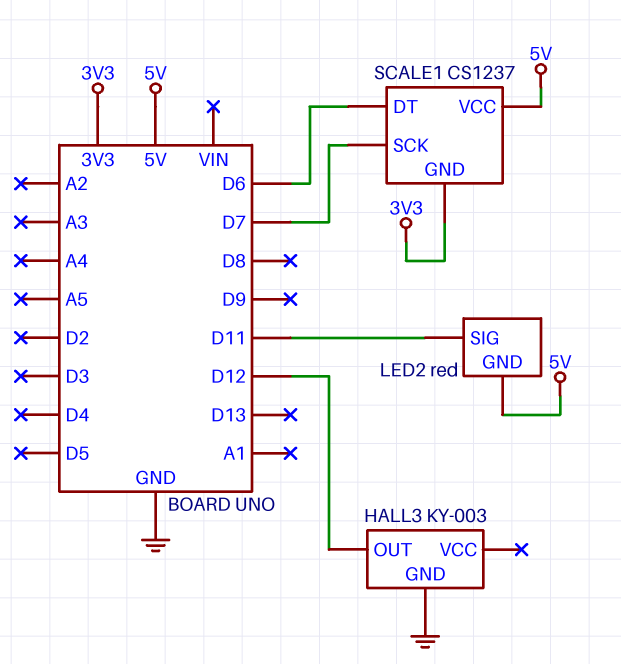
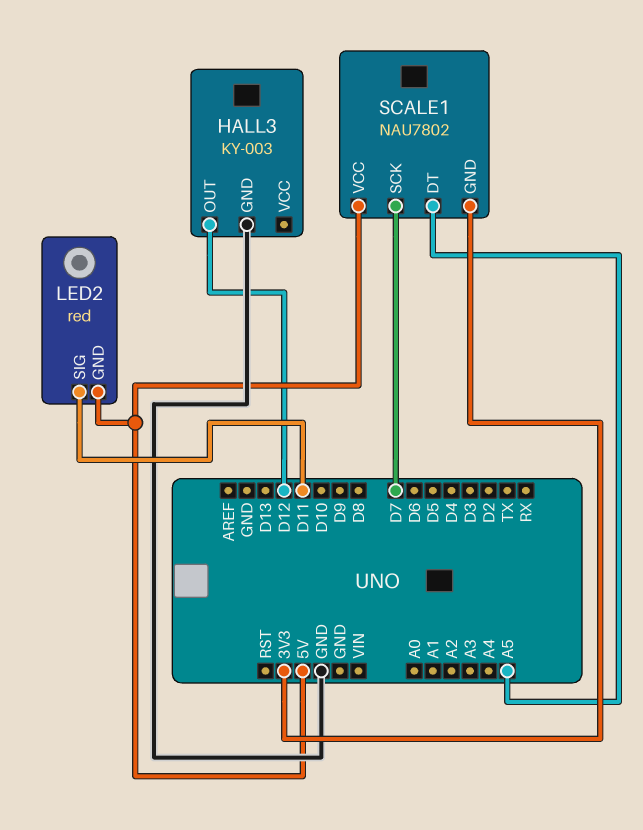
SCALE1: CS1237 -> NAU7802
SCALE1 pin DT: D6 -> A5

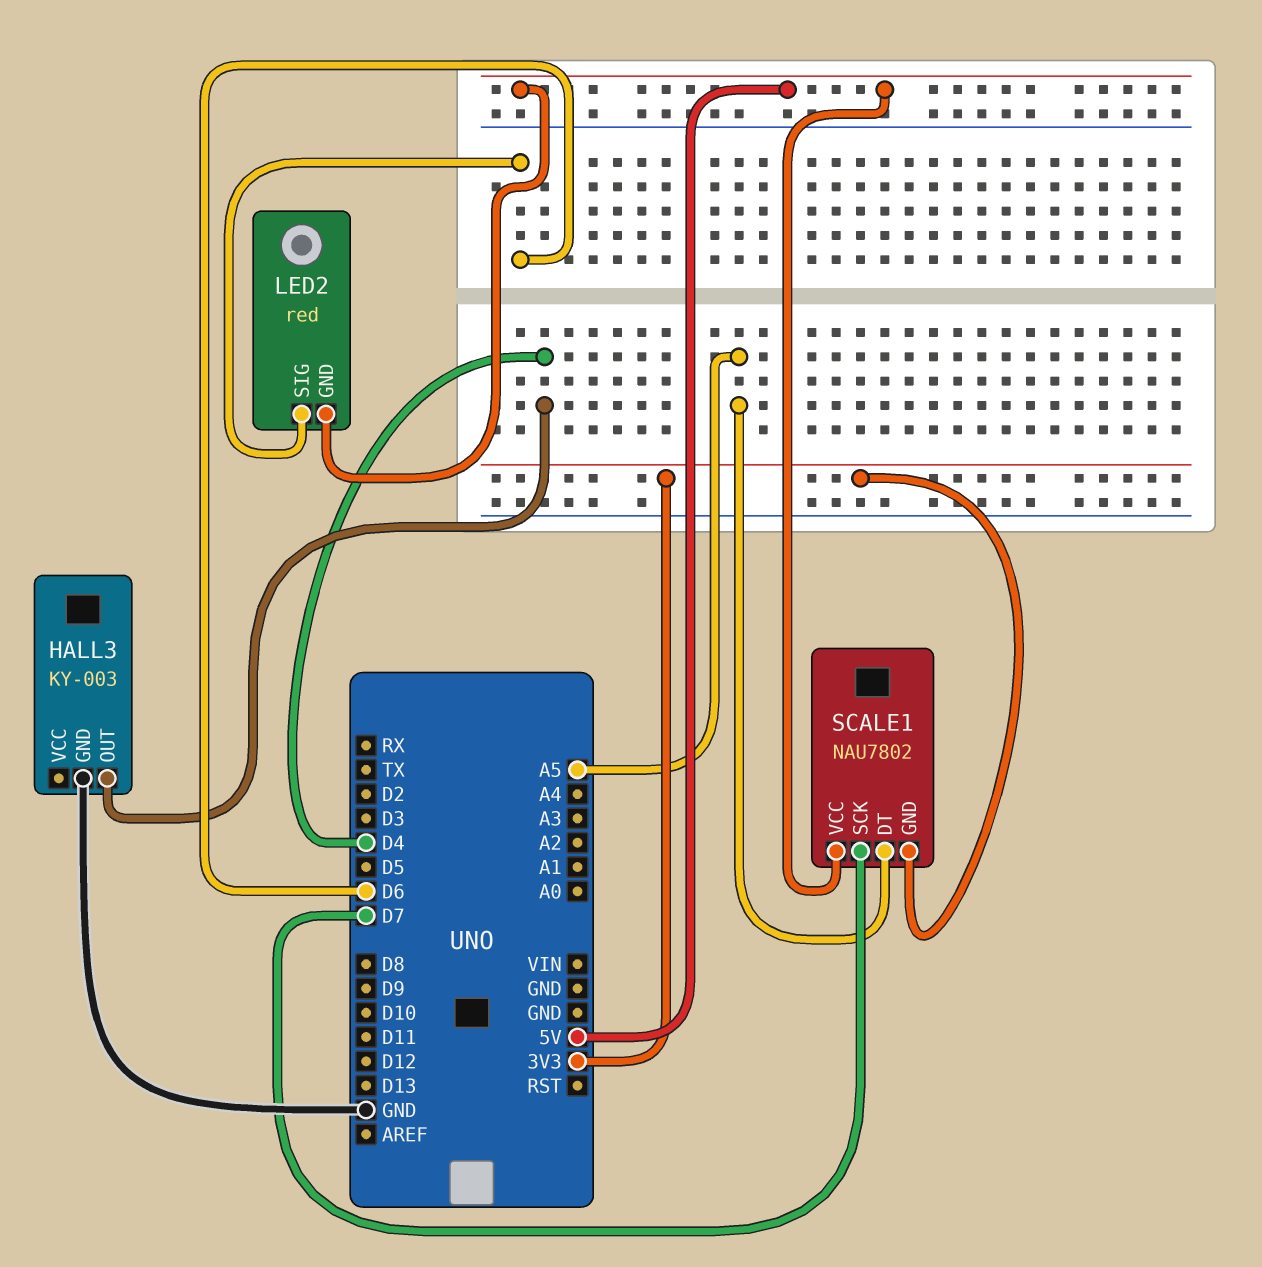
HALL3 pin OUT: D12 -> D4
LED2 pin SIG: D11 -> D6

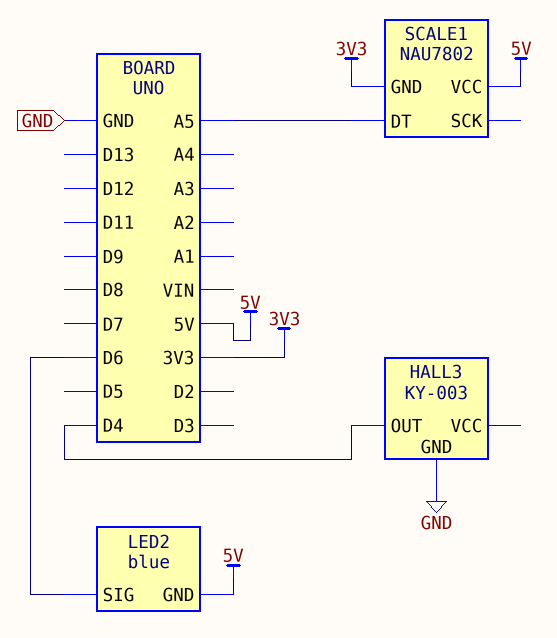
LED2: red -> blue
SCALE1 pin SCK: D7 -> none

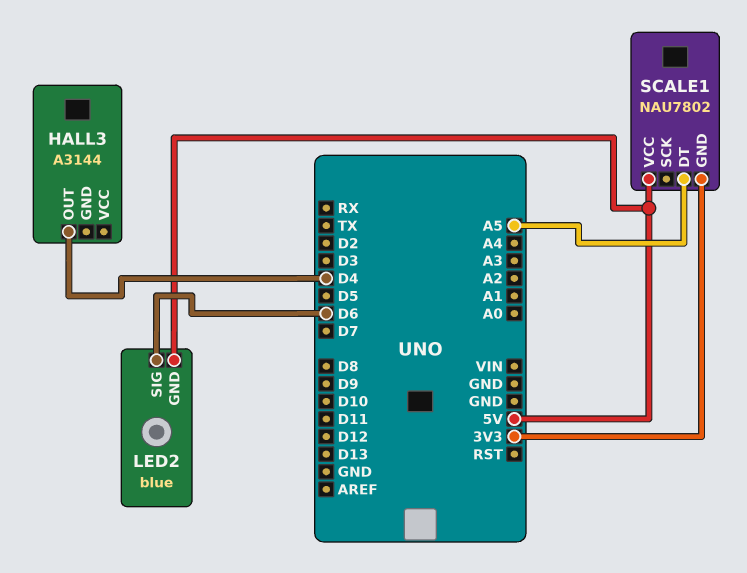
HALL3: KY-003 -> A3144
HALL3 pin GND: GND -> none

